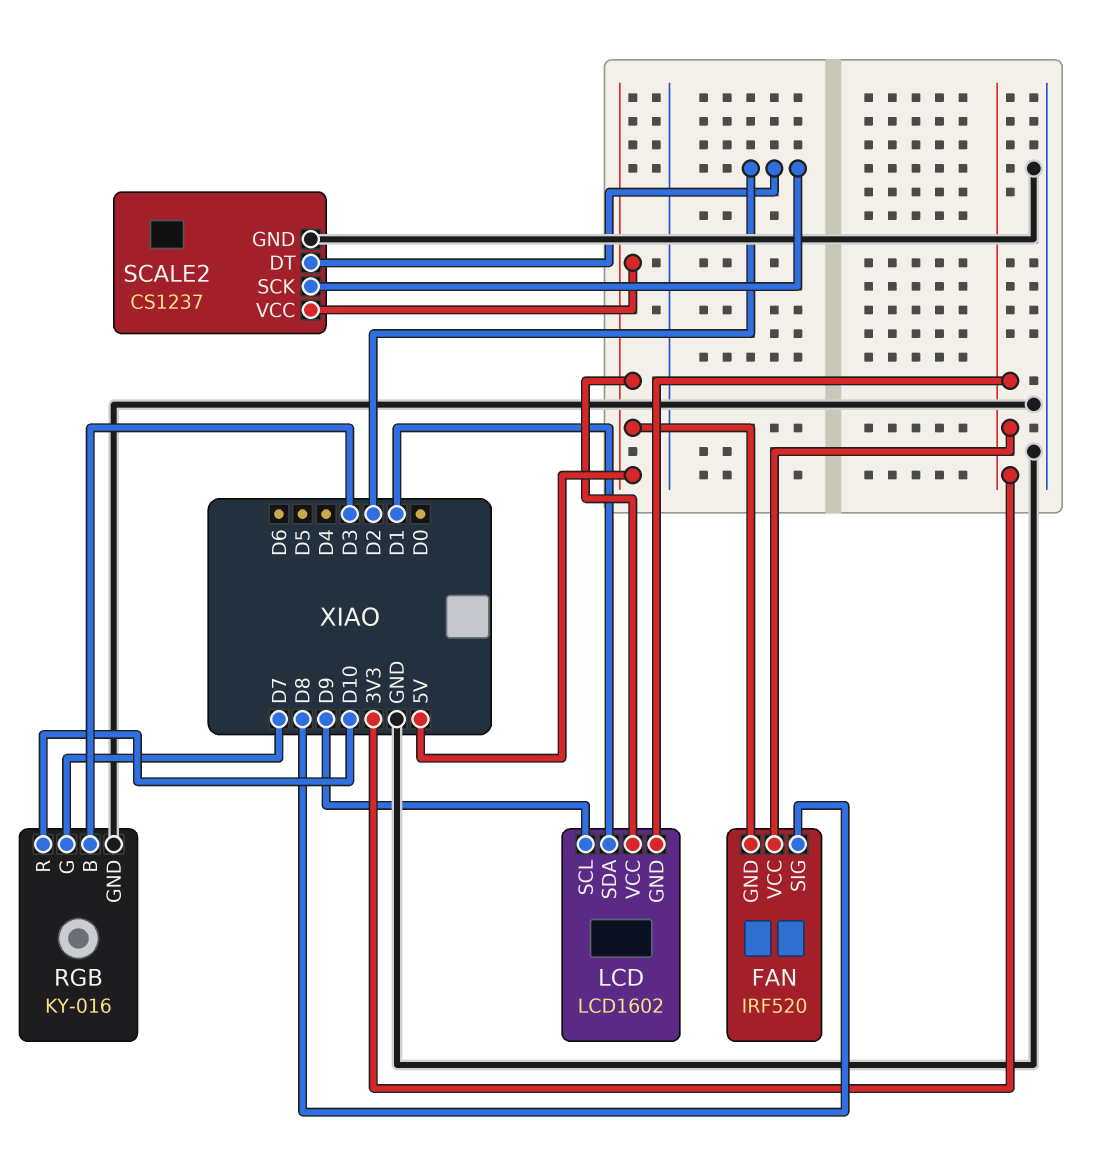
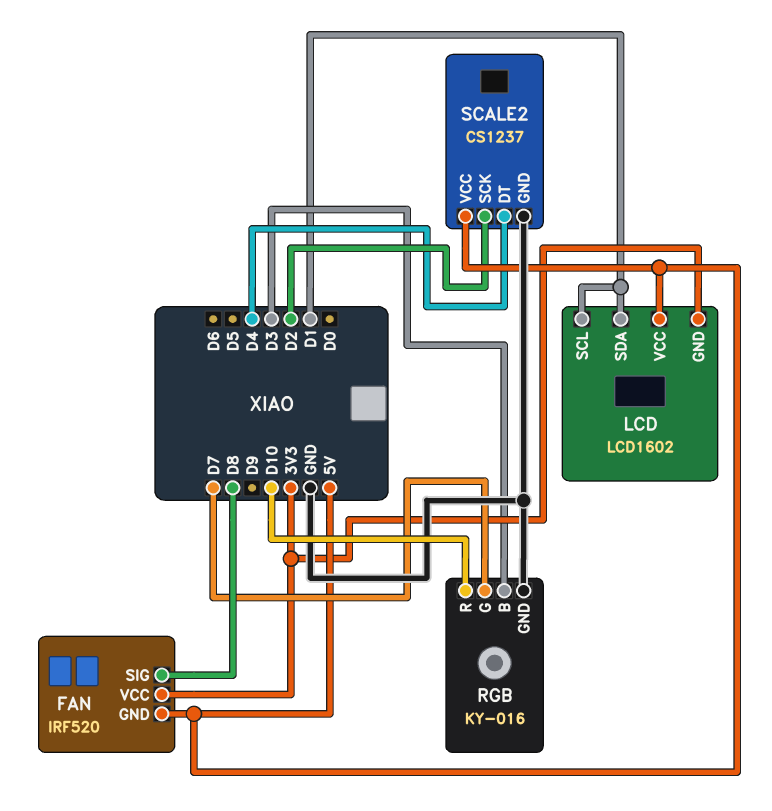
LCD pin SCL: D9 -> D1
SCALE2 pin DT: D2 -> D4

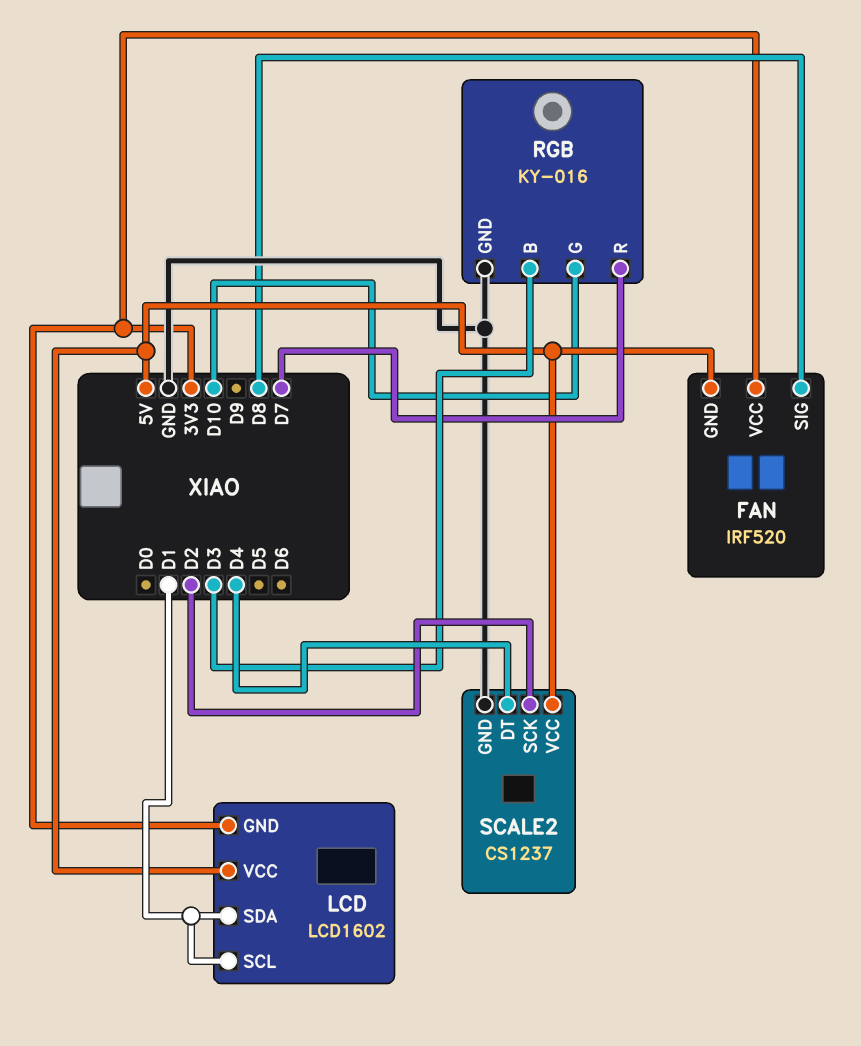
RGB pin G: D7 -> D10
RGB pin R: D10 -> D7

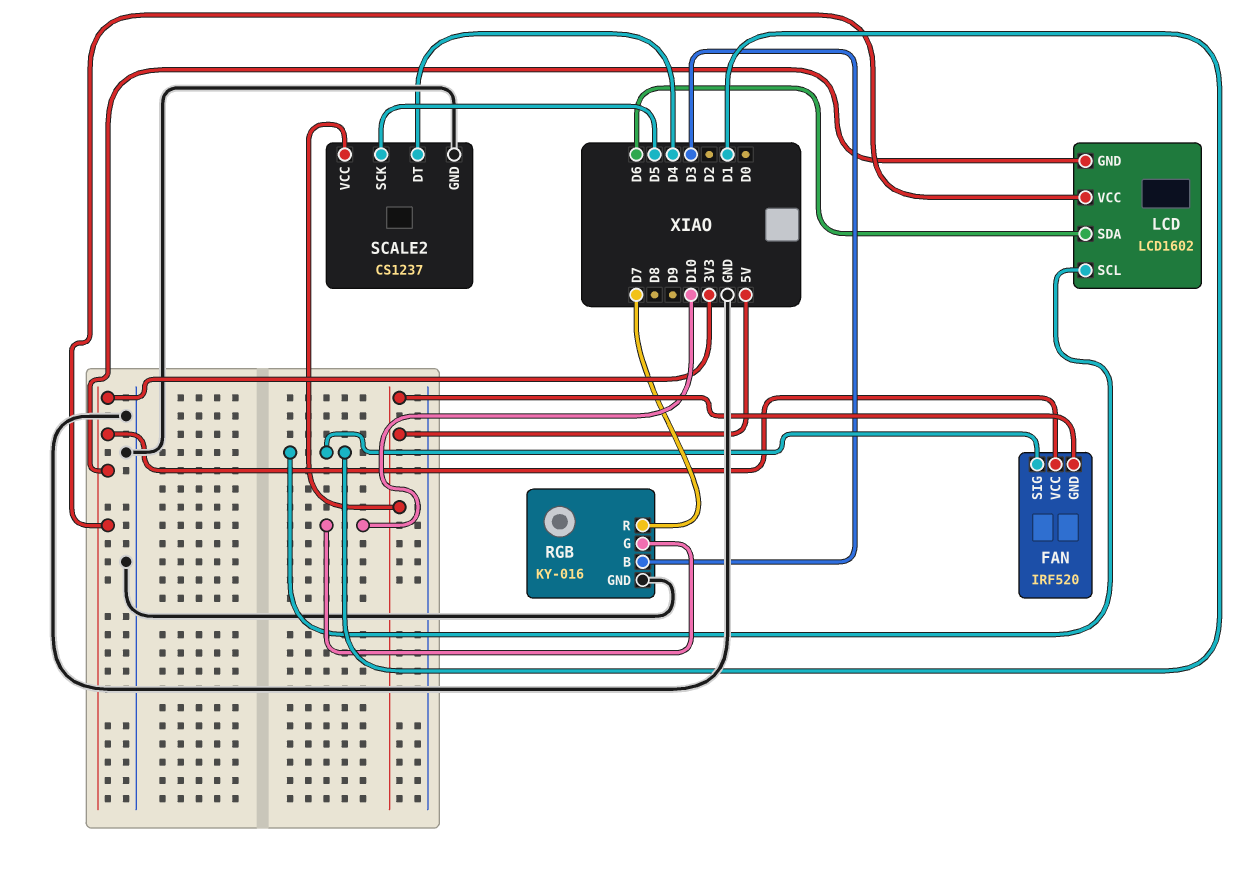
FAN pin SIG: D8 -> D1
LCD pin SDA: D1 -> D6
LCD pin VCC: 5V -> 3V3
SCALE2 pin SCK: D2 -> D5

